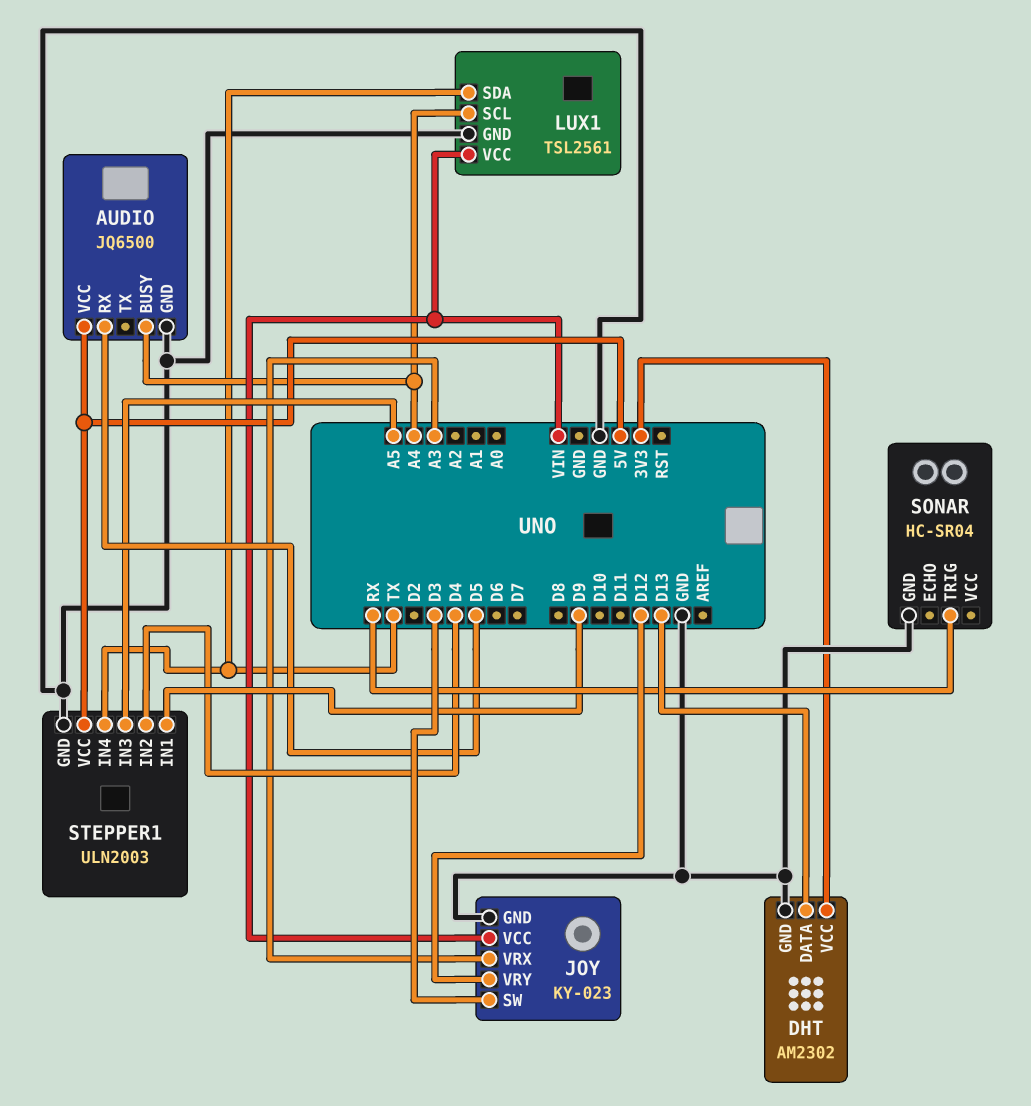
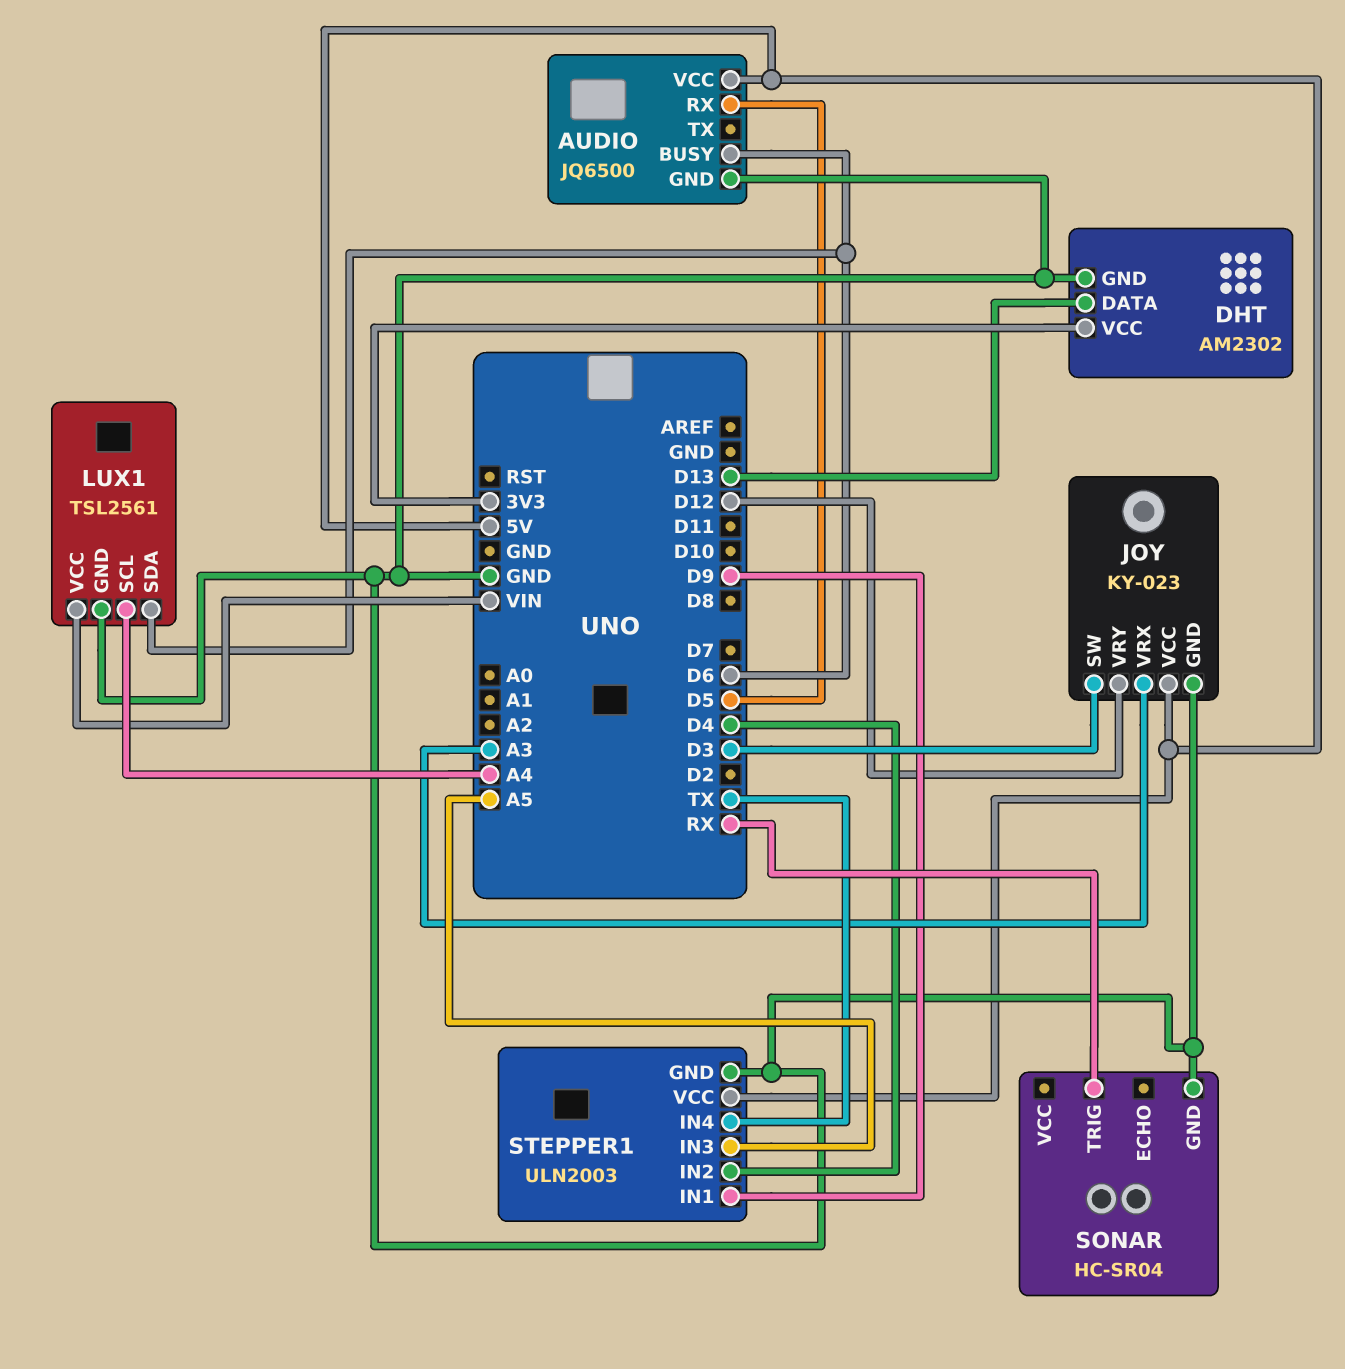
AUDIO pin BUSY: A4 -> D6
JOY pin VCC: VIN -> 5V
LUX1 pin SDA: TX -> D6

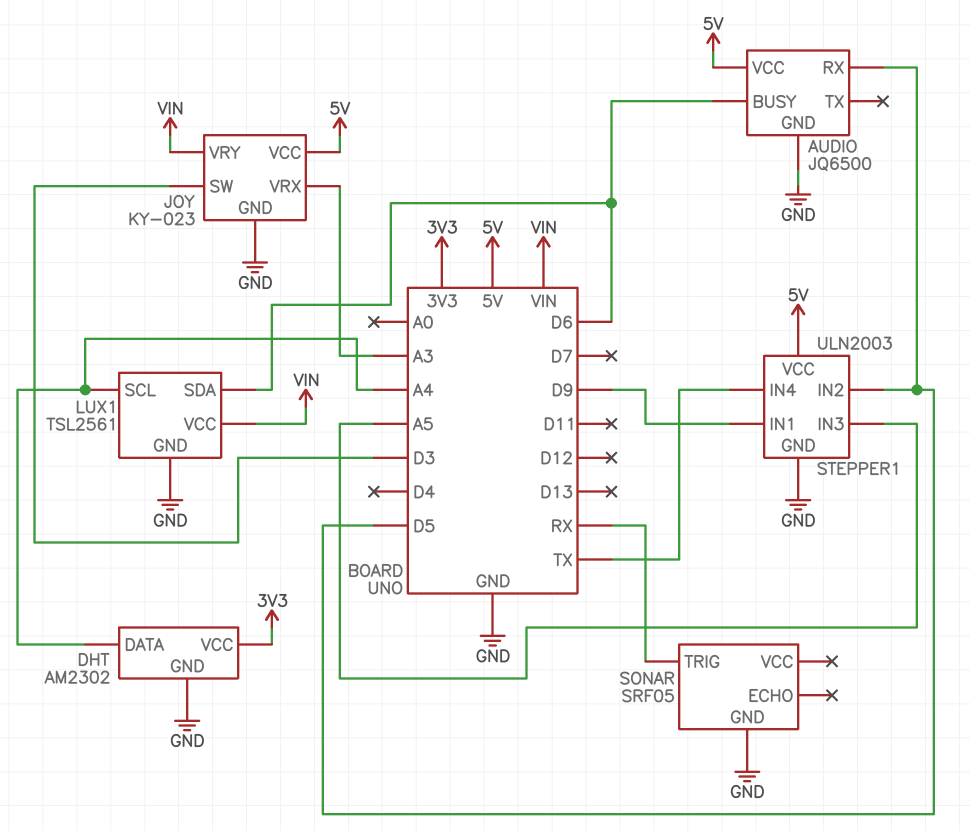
DHT pin DATA: D13 -> A4
JOY pin VRY: D12 -> VIN
SONAR: HC-SR04 -> SRF05
STEPPER1 pin IN2: D4 -> D5

